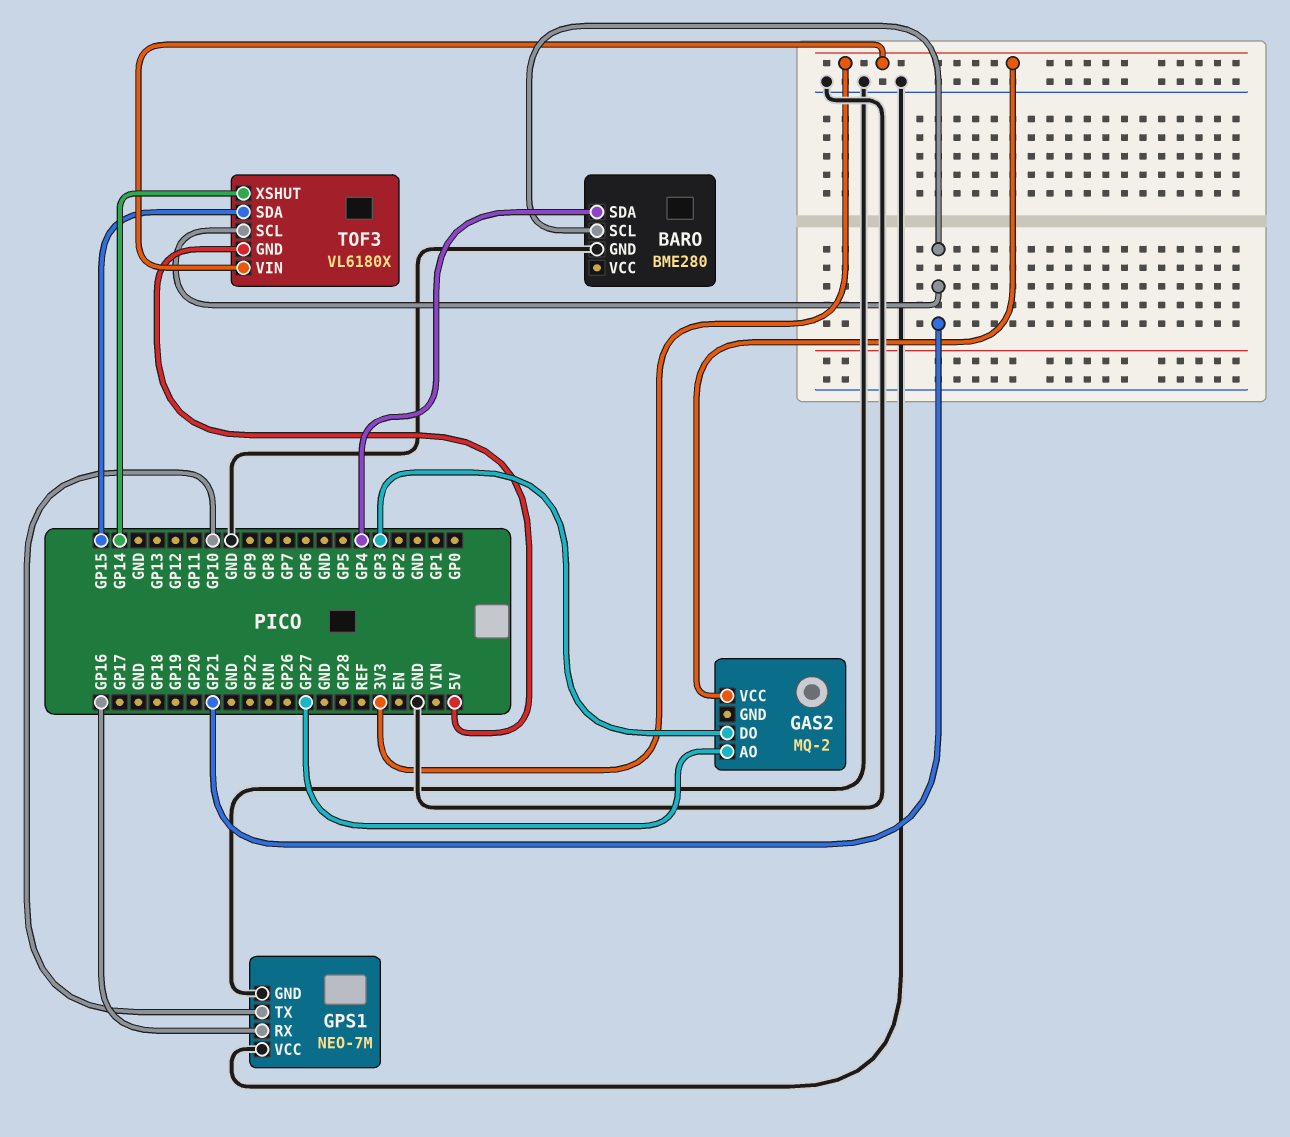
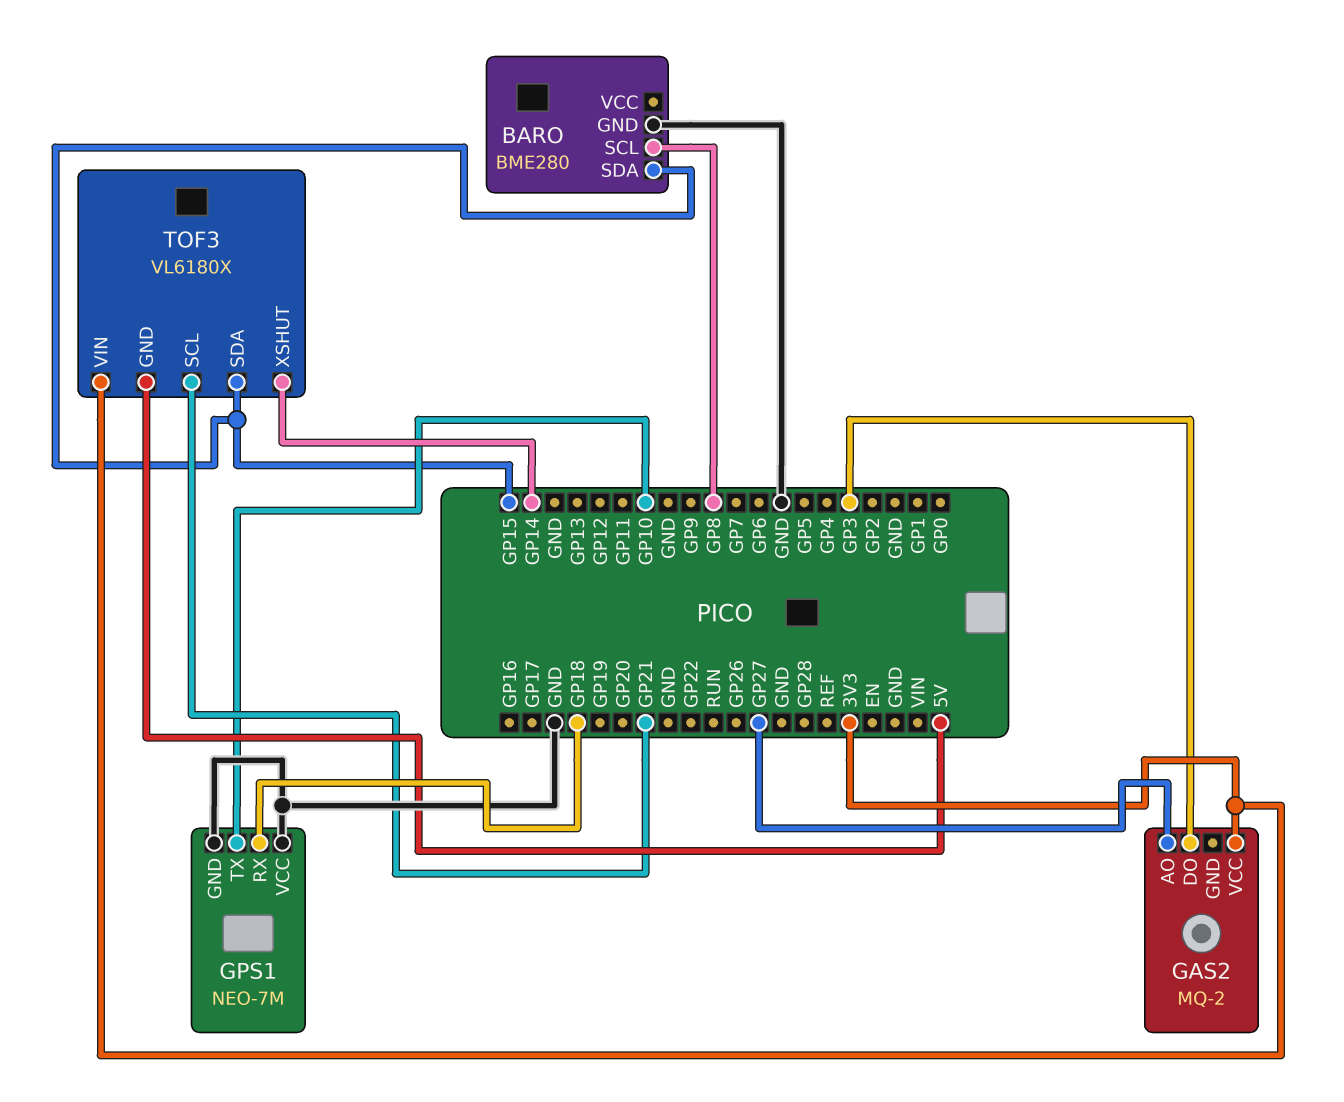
BARO pin SCL: GP21 -> GP8
BARO pin SDA: GP4 -> GP15
GPS1 pin RX: GP16 -> GP18

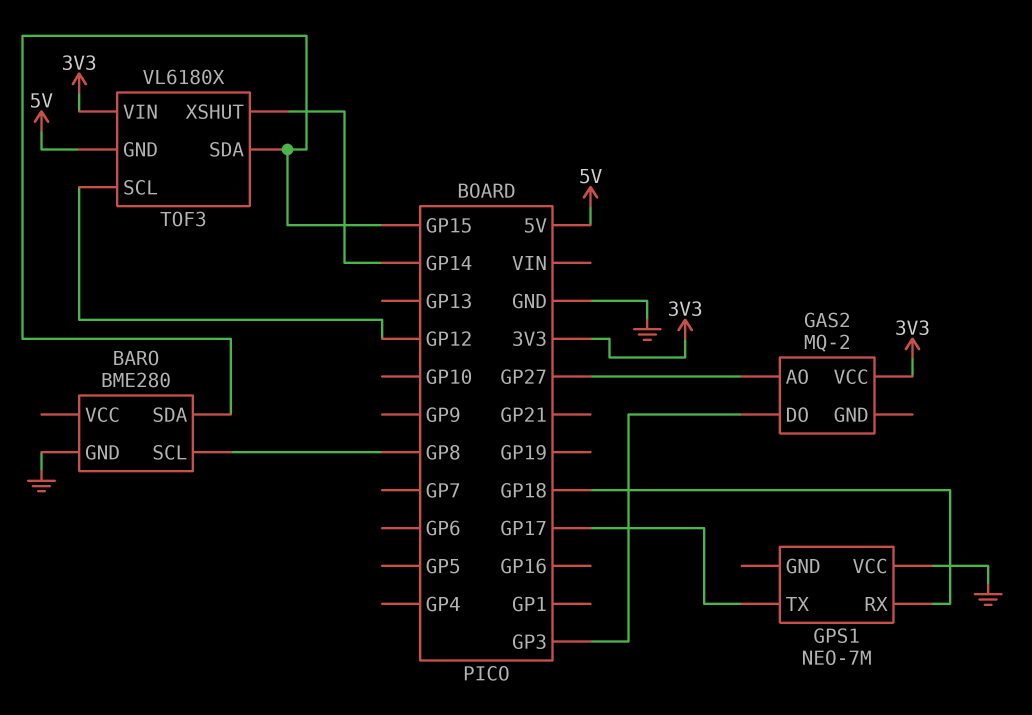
GPS1 pin GND: GND -> none
GPS1 pin TX: GP10 -> GP17
TOF3 pin SCL: GP21 -> GP12

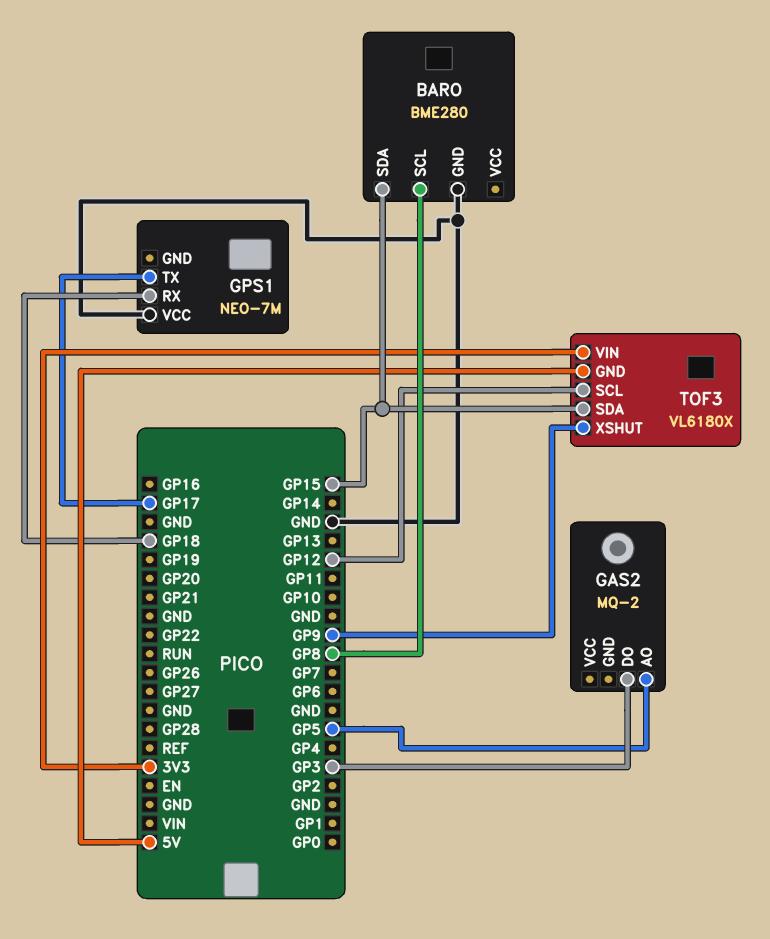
GAS2 pin AO: GP27 -> GP5
GAS2 pin VCC: 3V3 -> none
TOF3 pin XSHUT: GP14 -> GP9

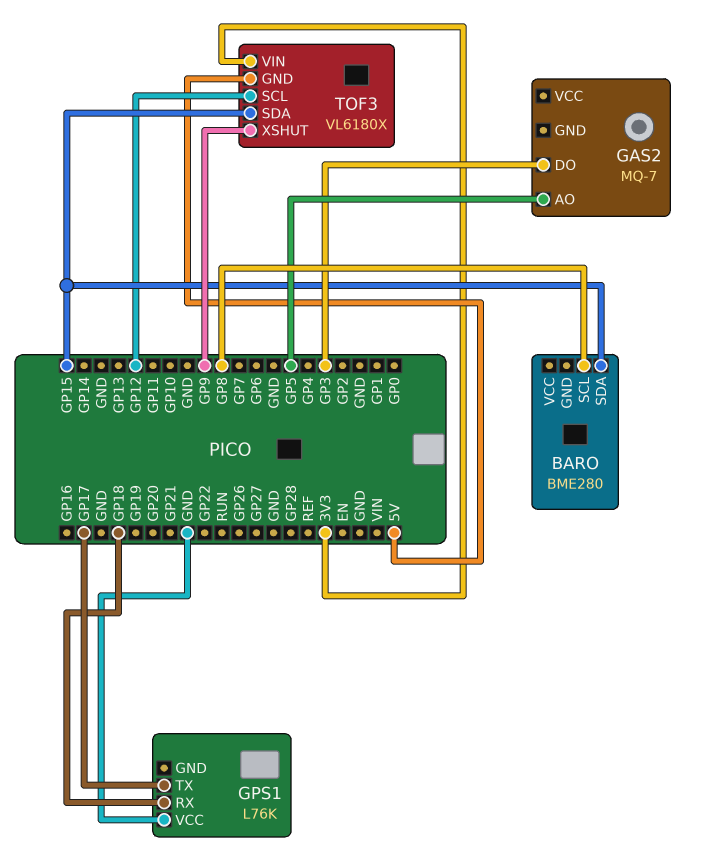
BARO pin GND: GND -> none
GAS2: MQ-2 -> MQ-7
GPS1: NEO-7M -> L76K

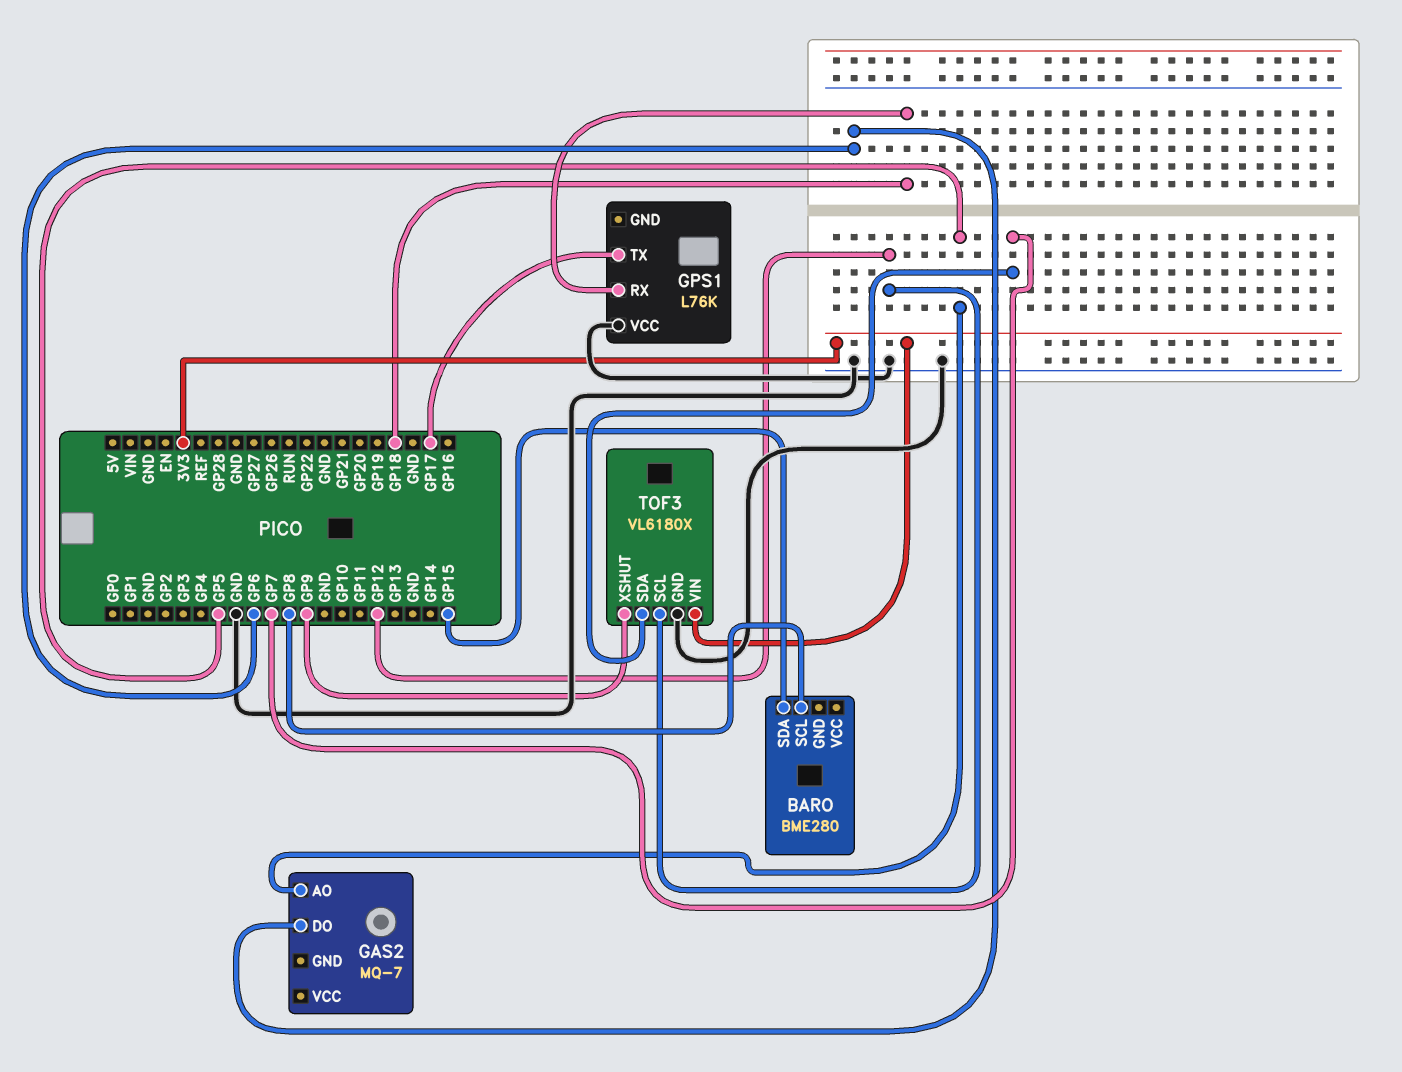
GAS2 pin DO: GP3 -> GP6
TOF3 pin GND: 5V -> GND
TOF3 pin SDA: GP15 -> GP7

